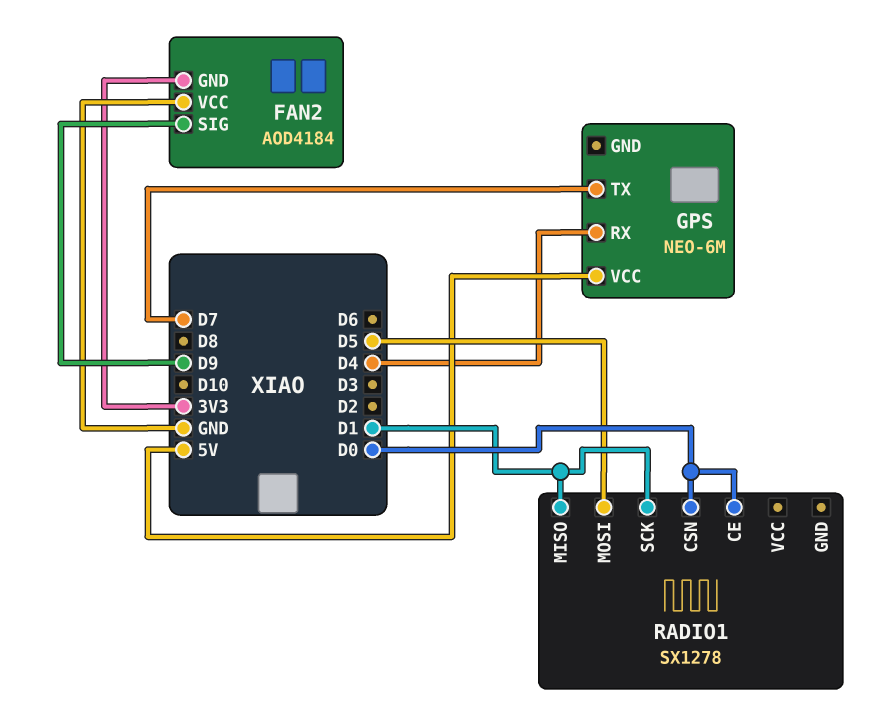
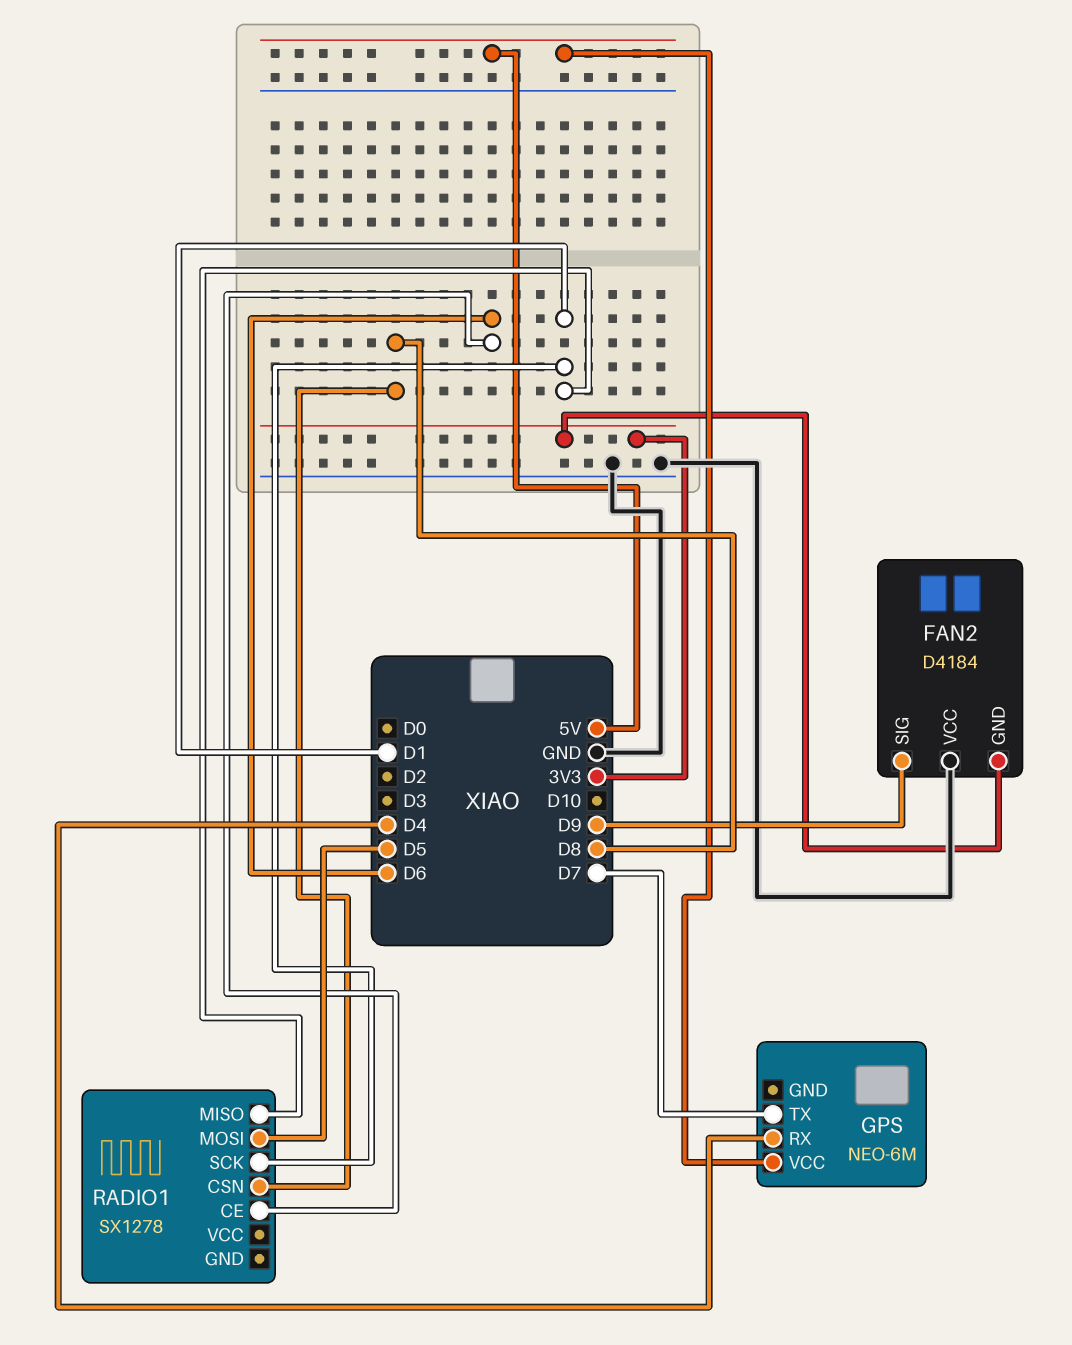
FAN2: AOD4184 -> D4184
RADIO1 pin CE: D0 -> D6
RADIO1 pin CSN: D0 -> D8

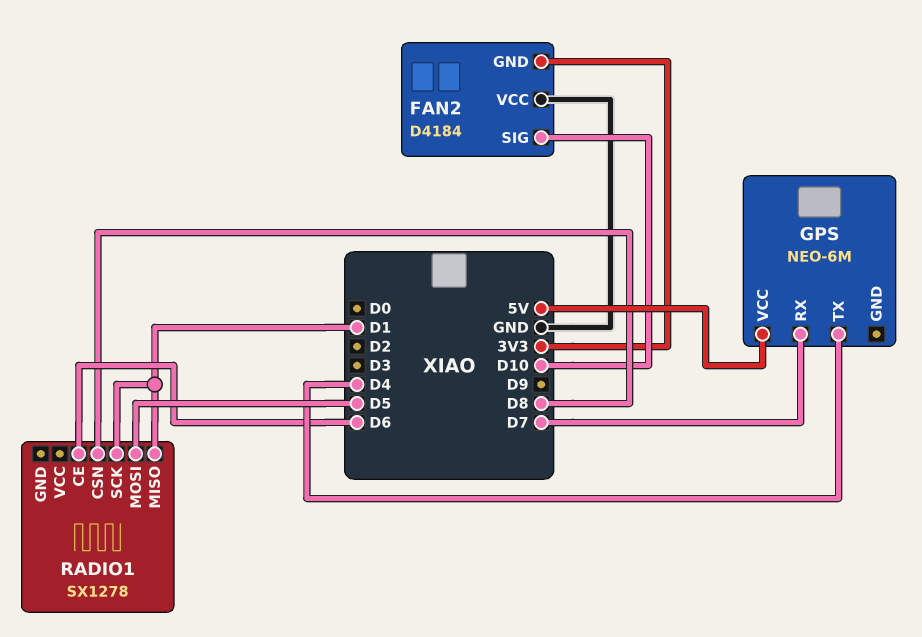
FAN2 pin SIG: D9 -> D10
GPS pin RX: D4 -> D7
GPS pin TX: D7 -> D4

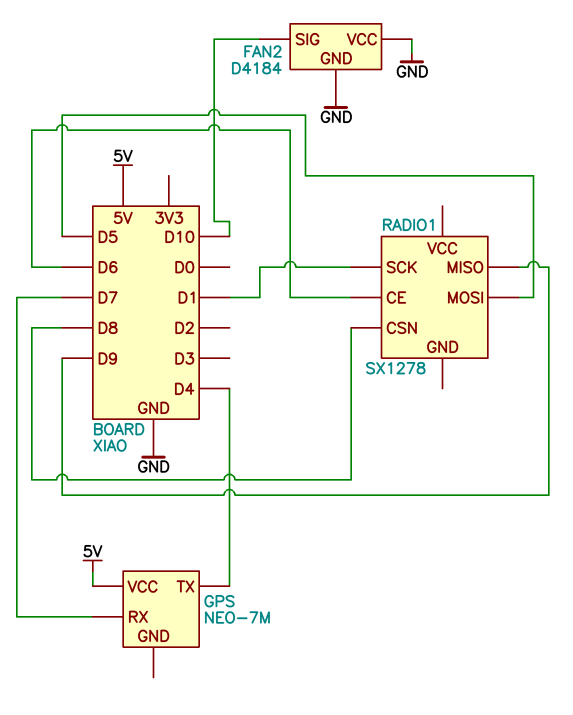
FAN2 pin GND: 3V3 -> GND
GPS: NEO-6M -> NEO-7M
RADIO1 pin MISO: D1 -> D9

